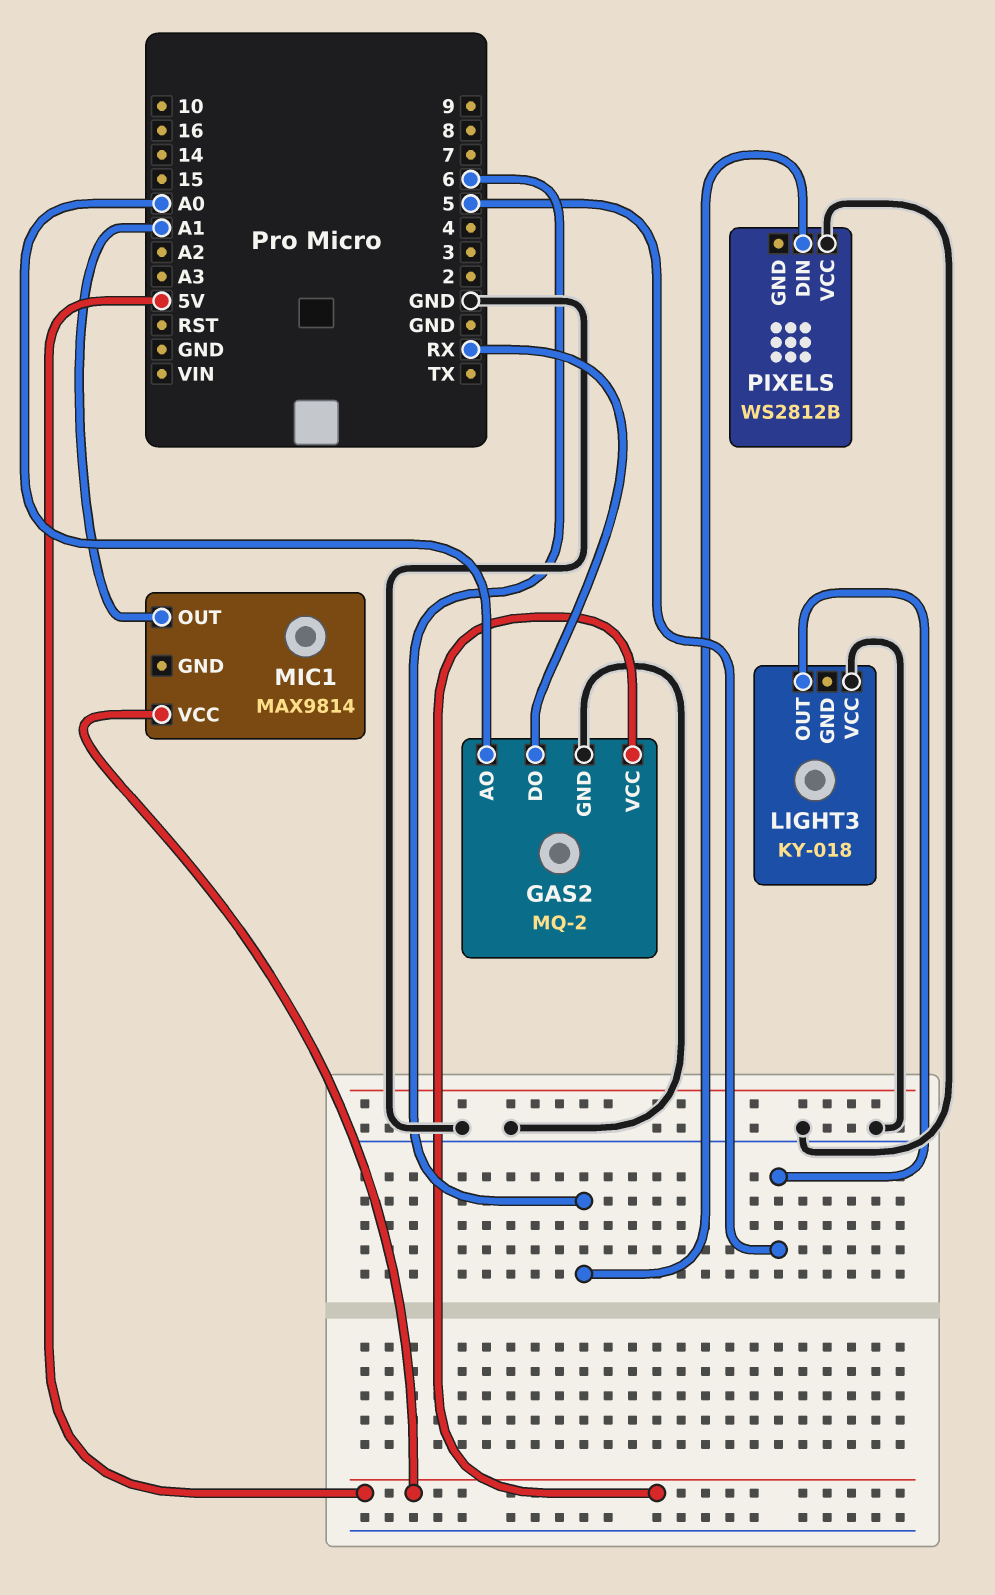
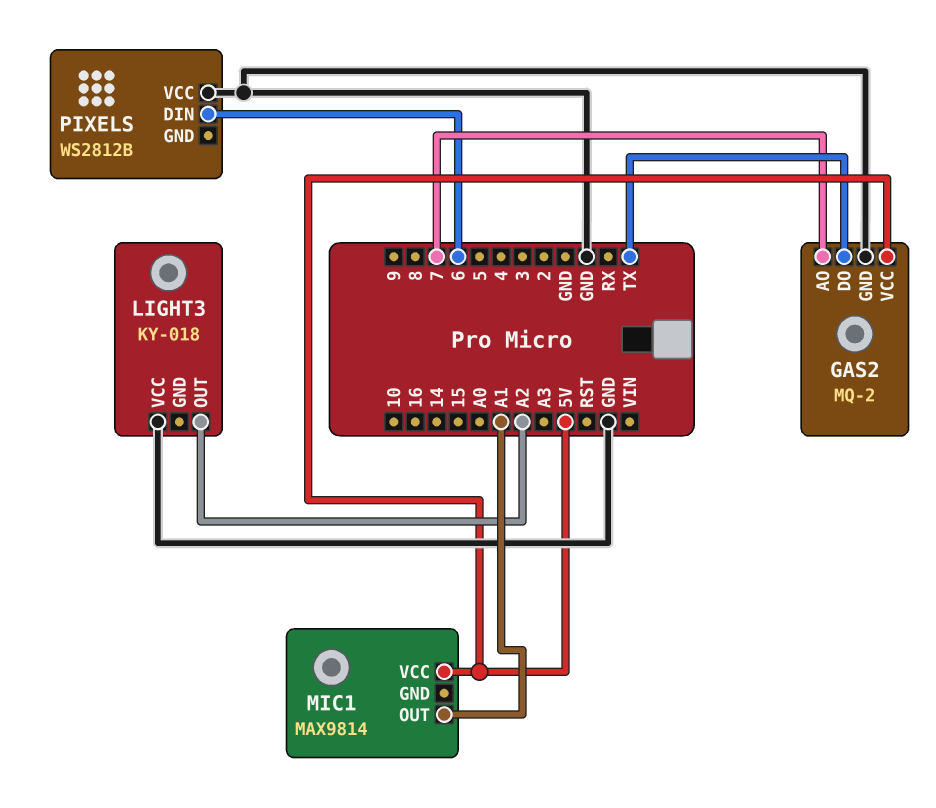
GAS2 pin AO: A0 -> 7
GAS2 pin DO: RX -> TX
LIGHT3 pin OUT: 5 -> A2

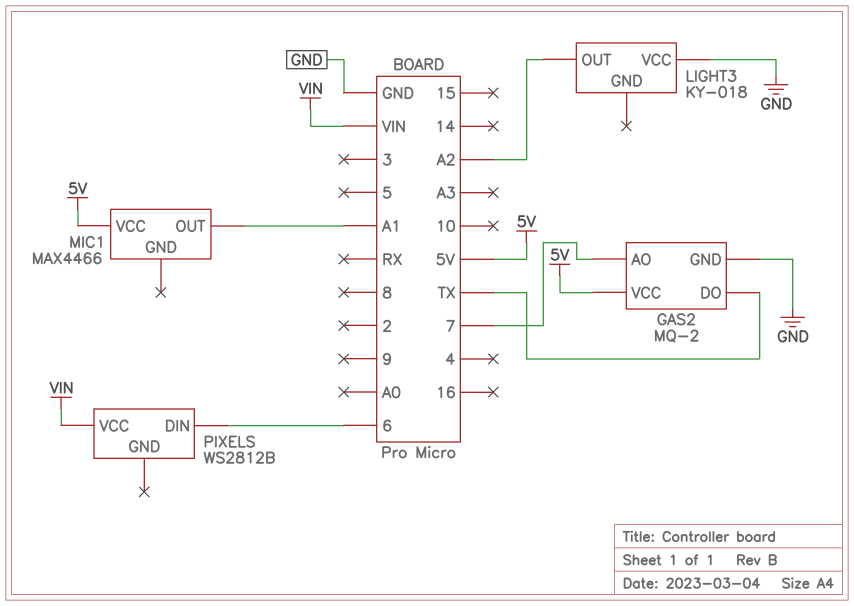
MIC1: MAX9814 -> MAX4466
PIXELS pin VCC: GND -> VIN

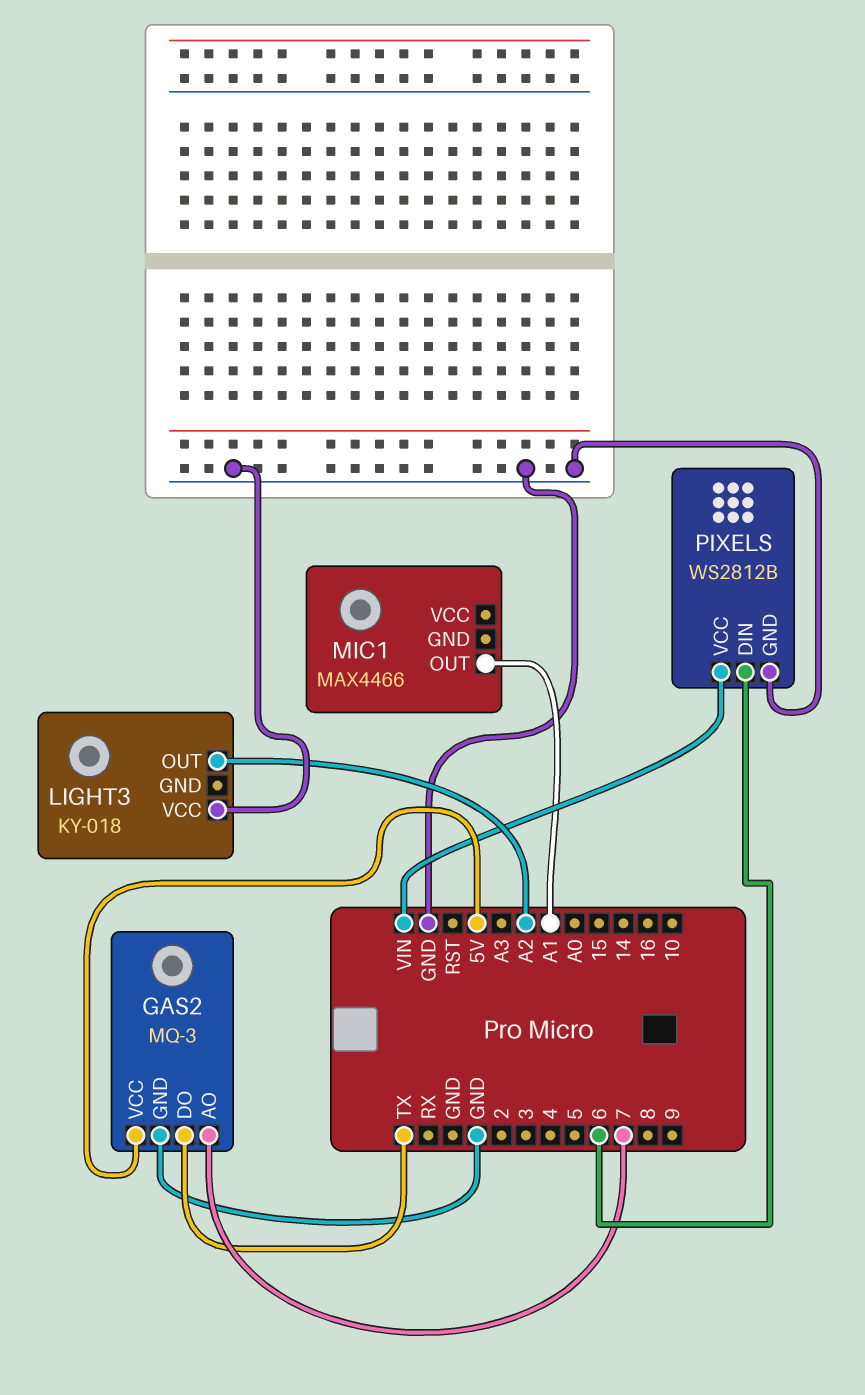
GAS2: MQ-2 -> MQ-3
MIC1 pin VCC: 5V -> none
PIXELS pin GND: none -> GND

